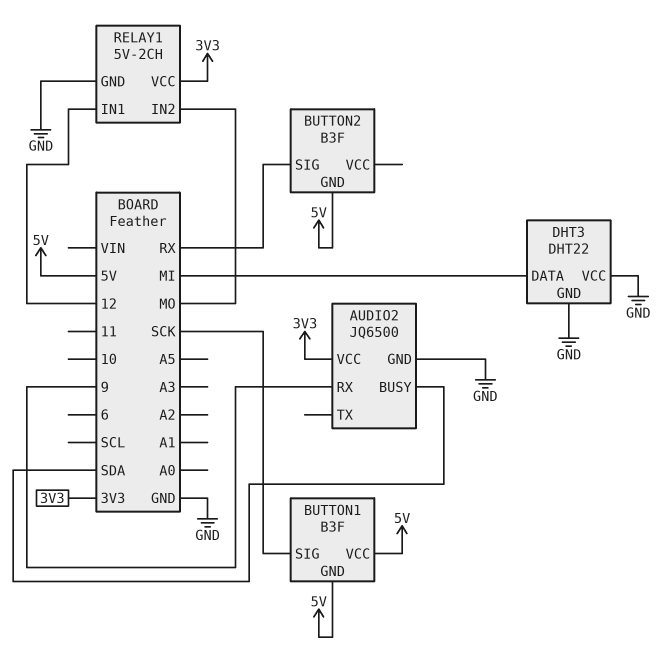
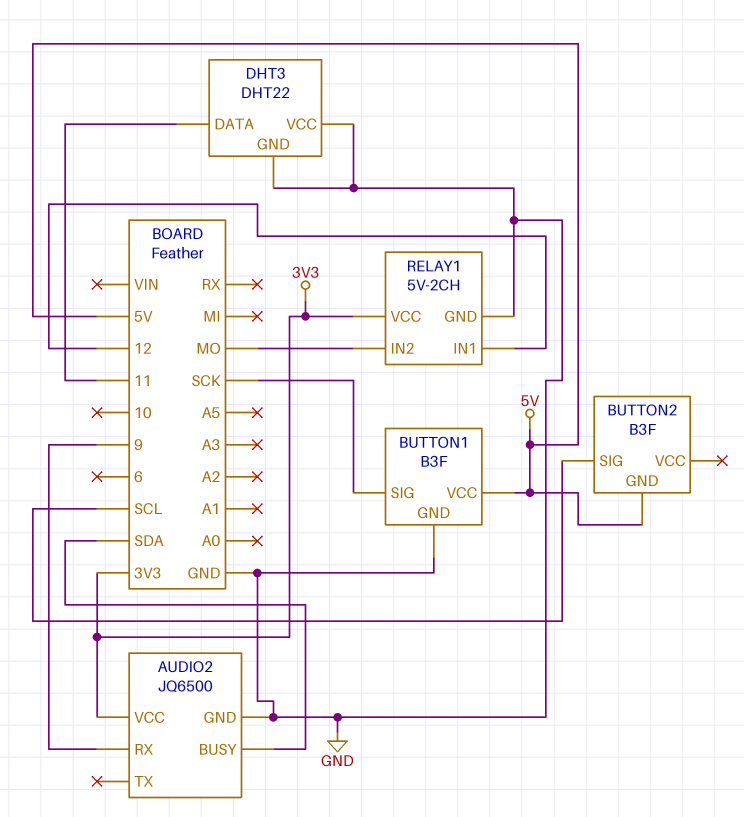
BUTTON1 pin GND: 5V -> GND
BUTTON2 pin SIG: RX -> SCL
DHT3 pin DATA: MI -> 11

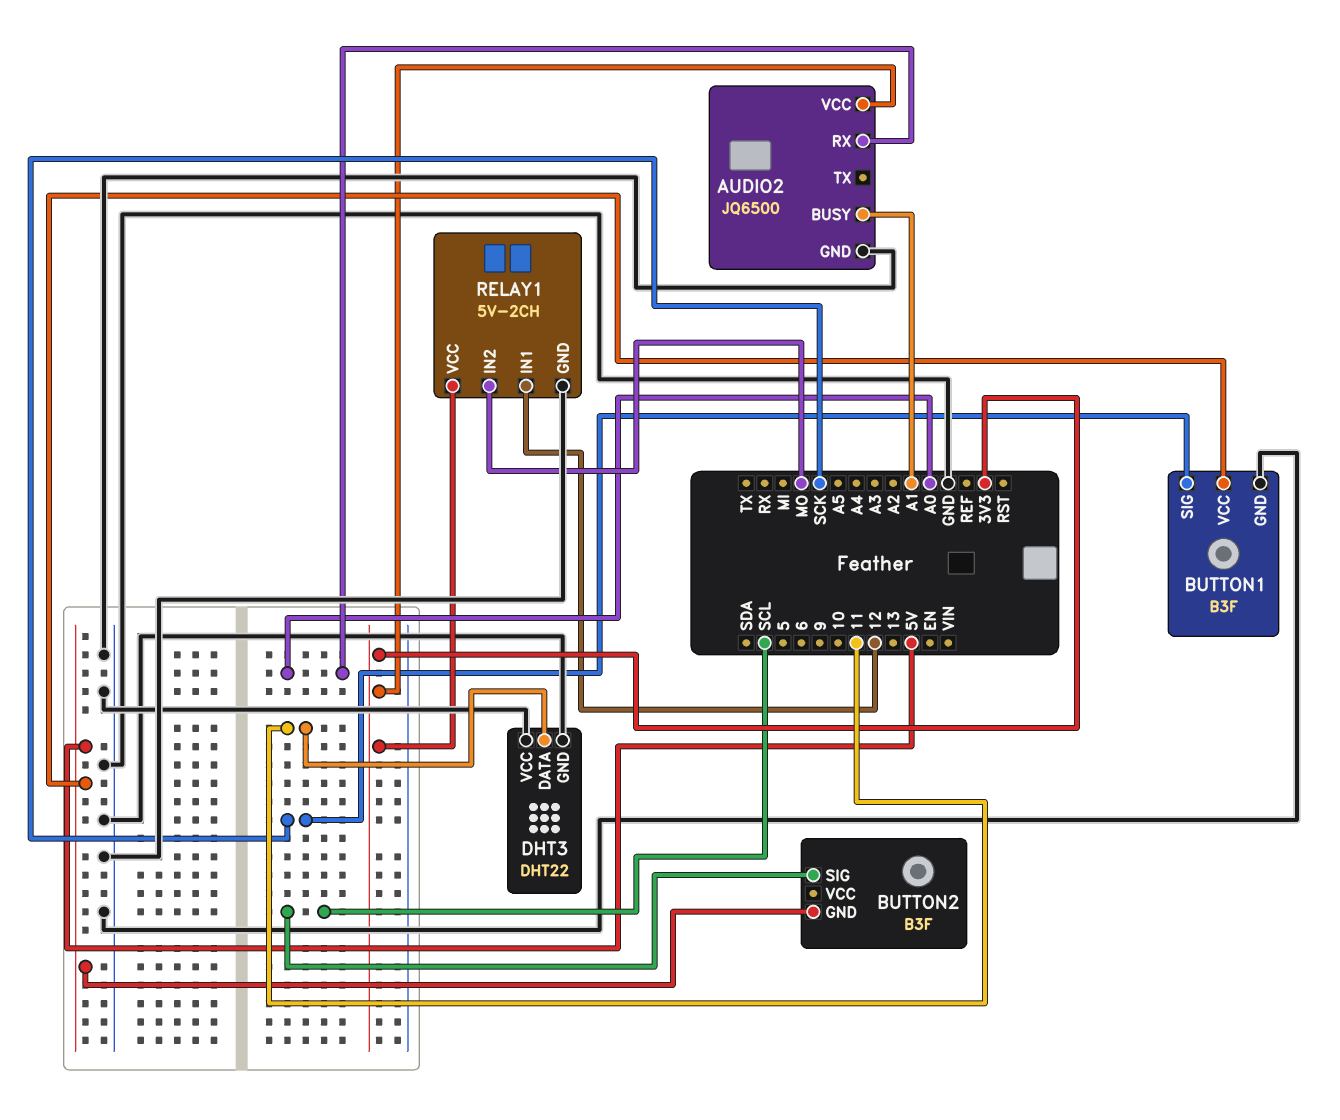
AUDIO2 pin BUSY: SDA -> A1
AUDIO2 pin RX: 9 -> A0

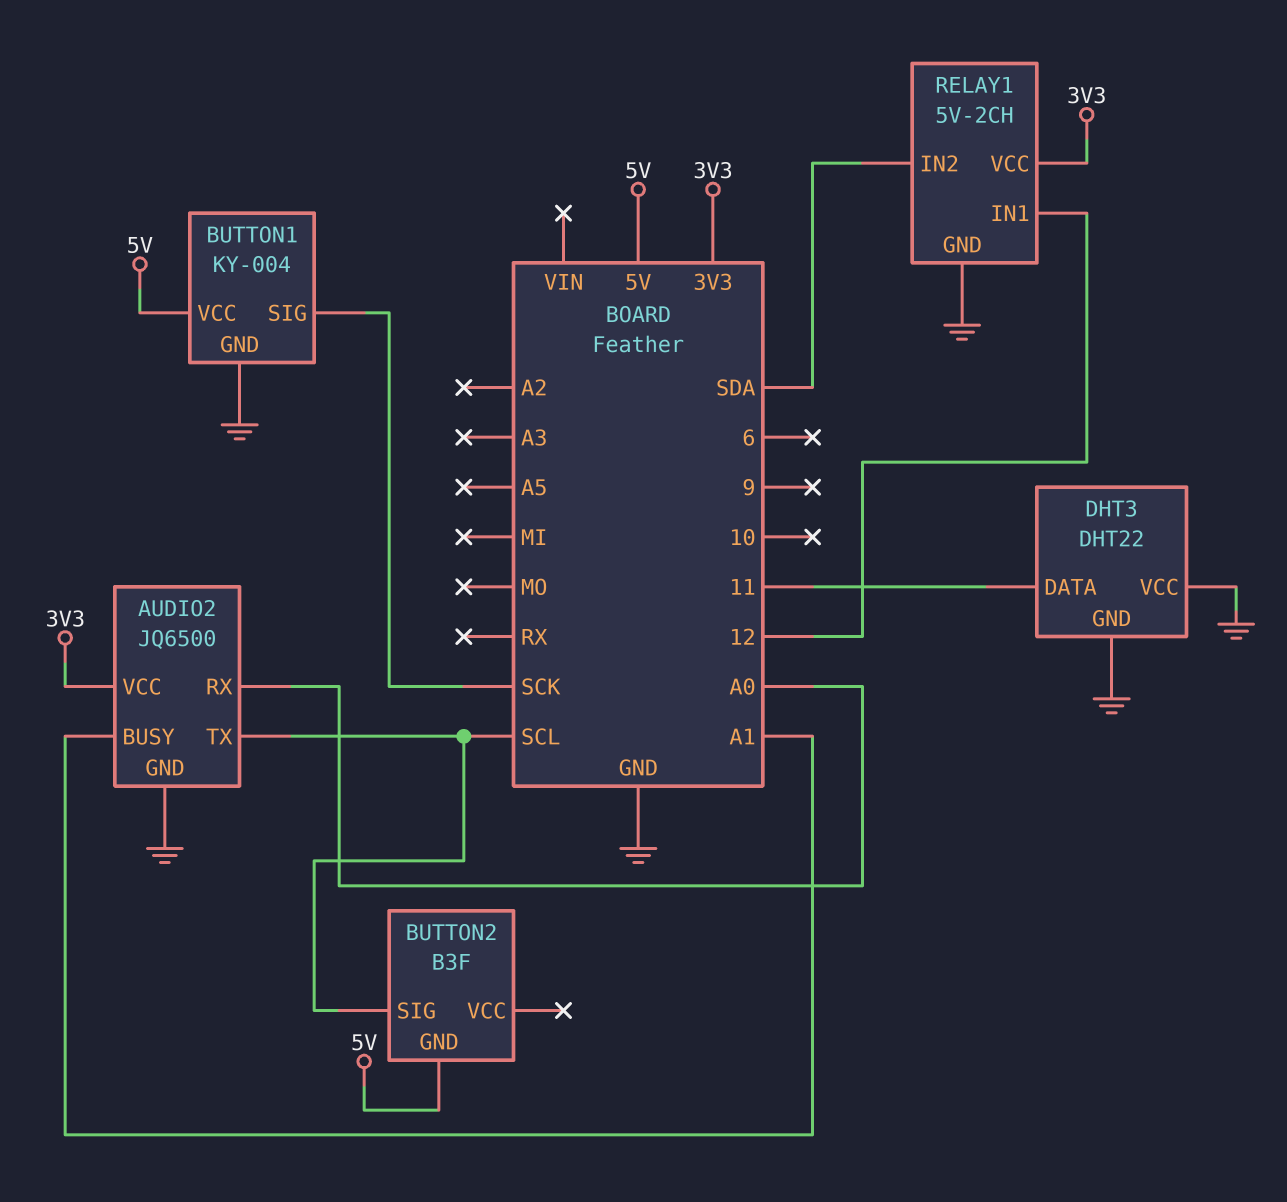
AUDIO2 pin TX: none -> SCL
BUTTON1: B3F -> KY-004
RELAY1 pin IN2: MO -> SDA

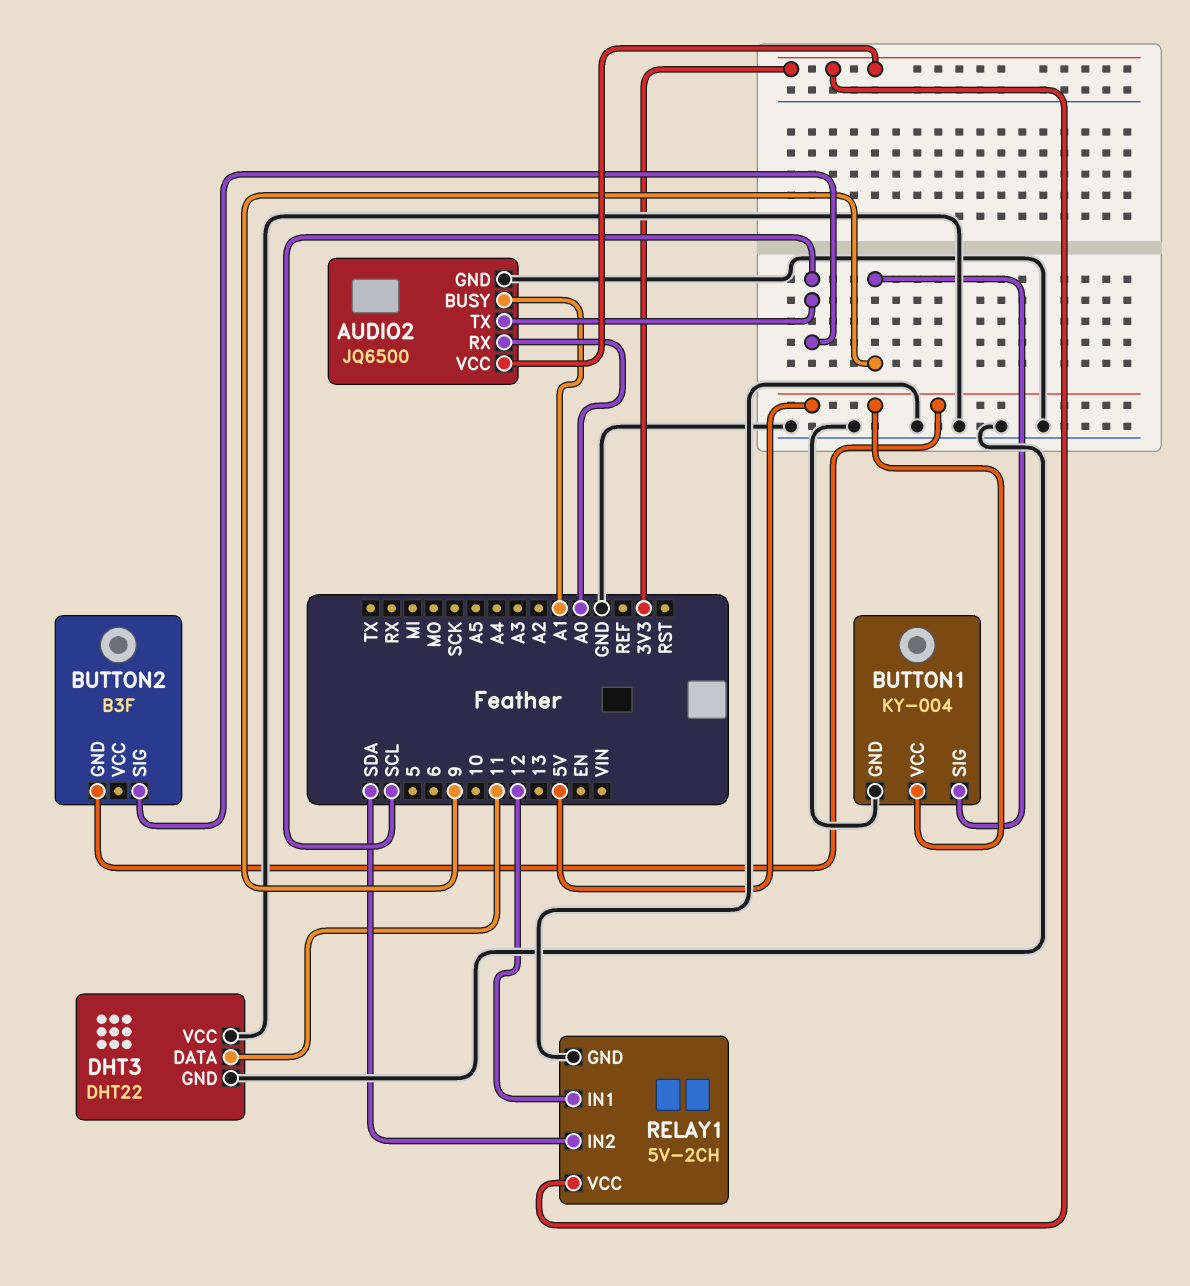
BUTTON1 pin SIG: SCK -> 9

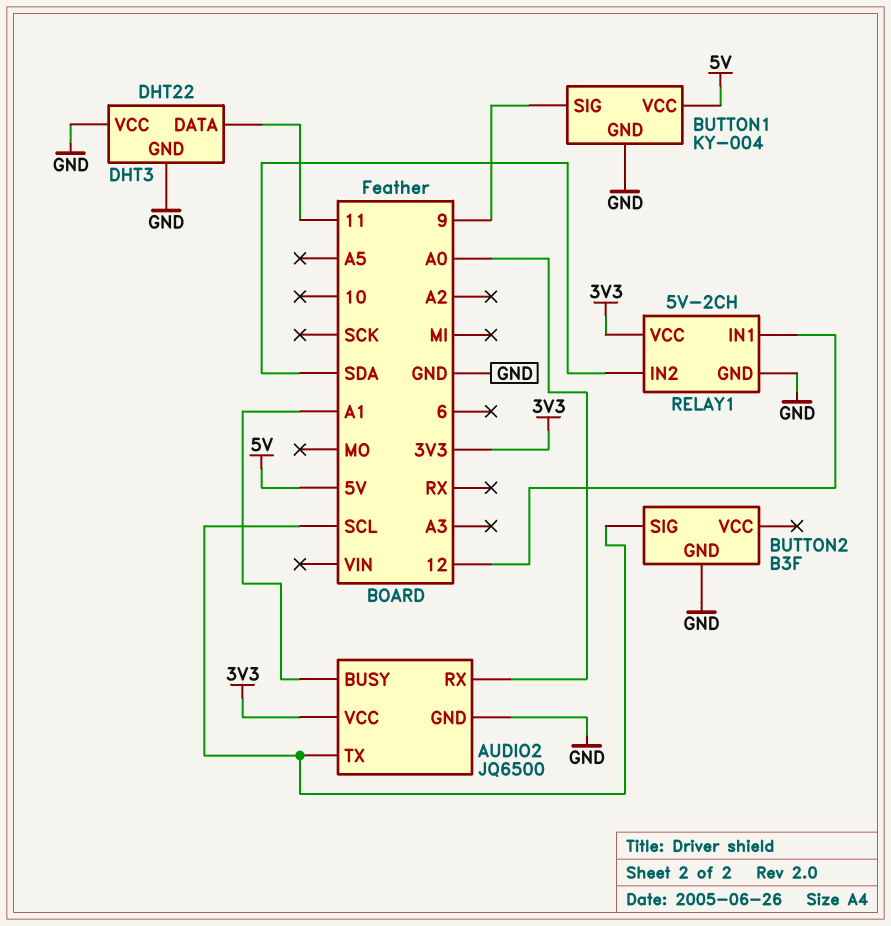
BUTTON2 pin GND: 5V -> GND

